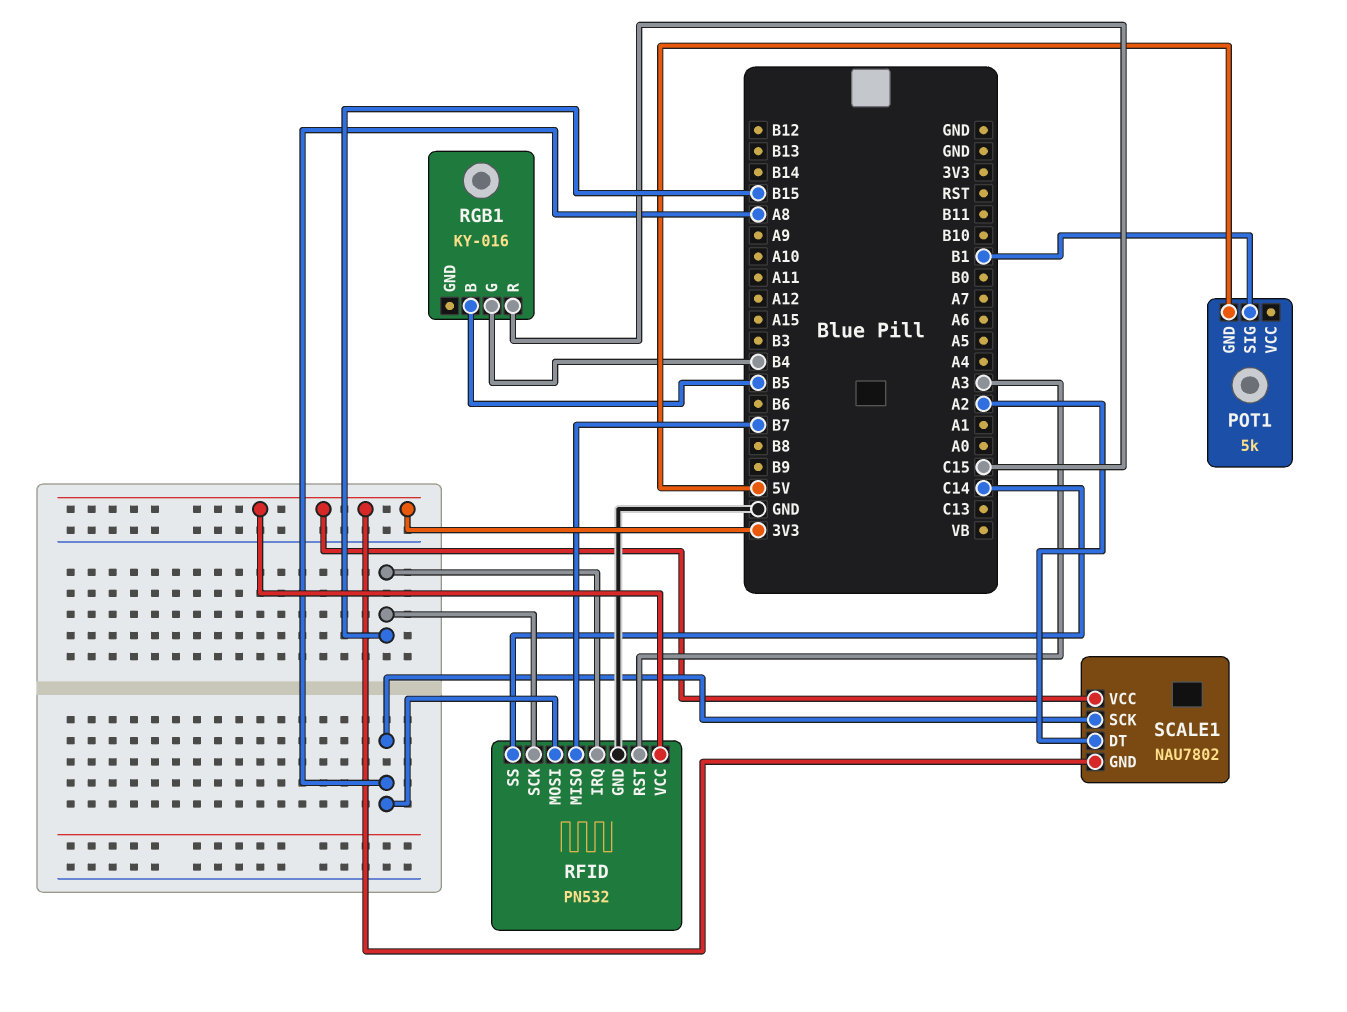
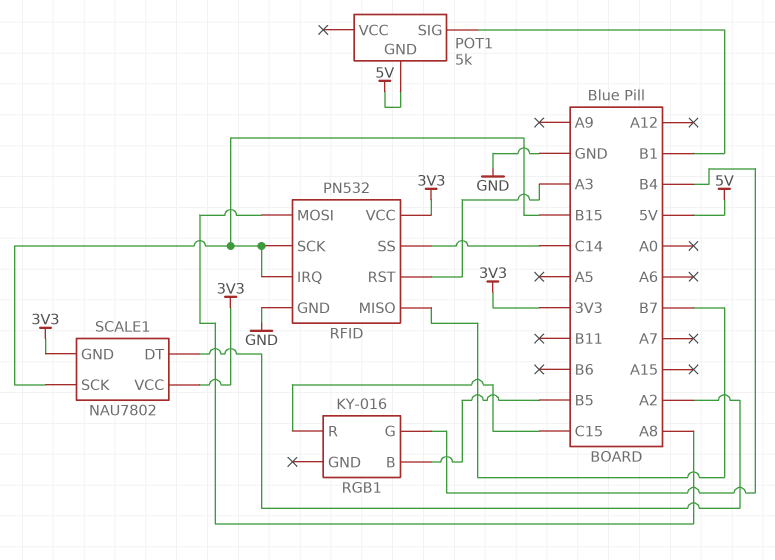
SCALE1 pin SCK: A8 -> B15

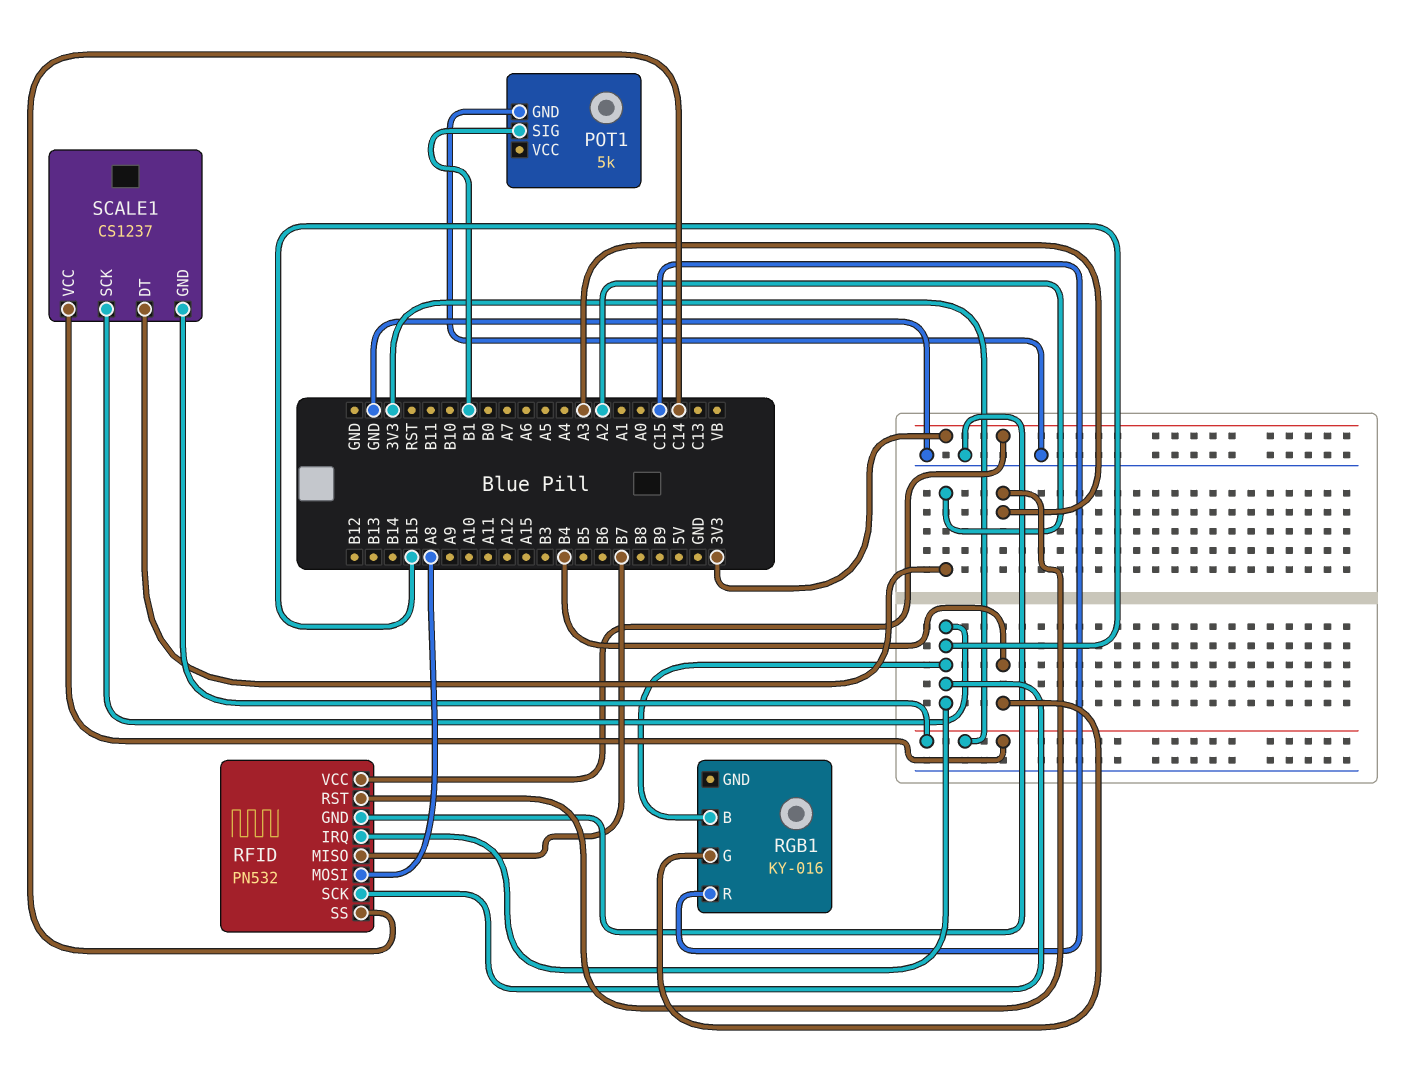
POT1 pin GND: 5V -> GND
RGB1 pin B: B5 -> B15
SCALE1: NAU7802 -> CS1237

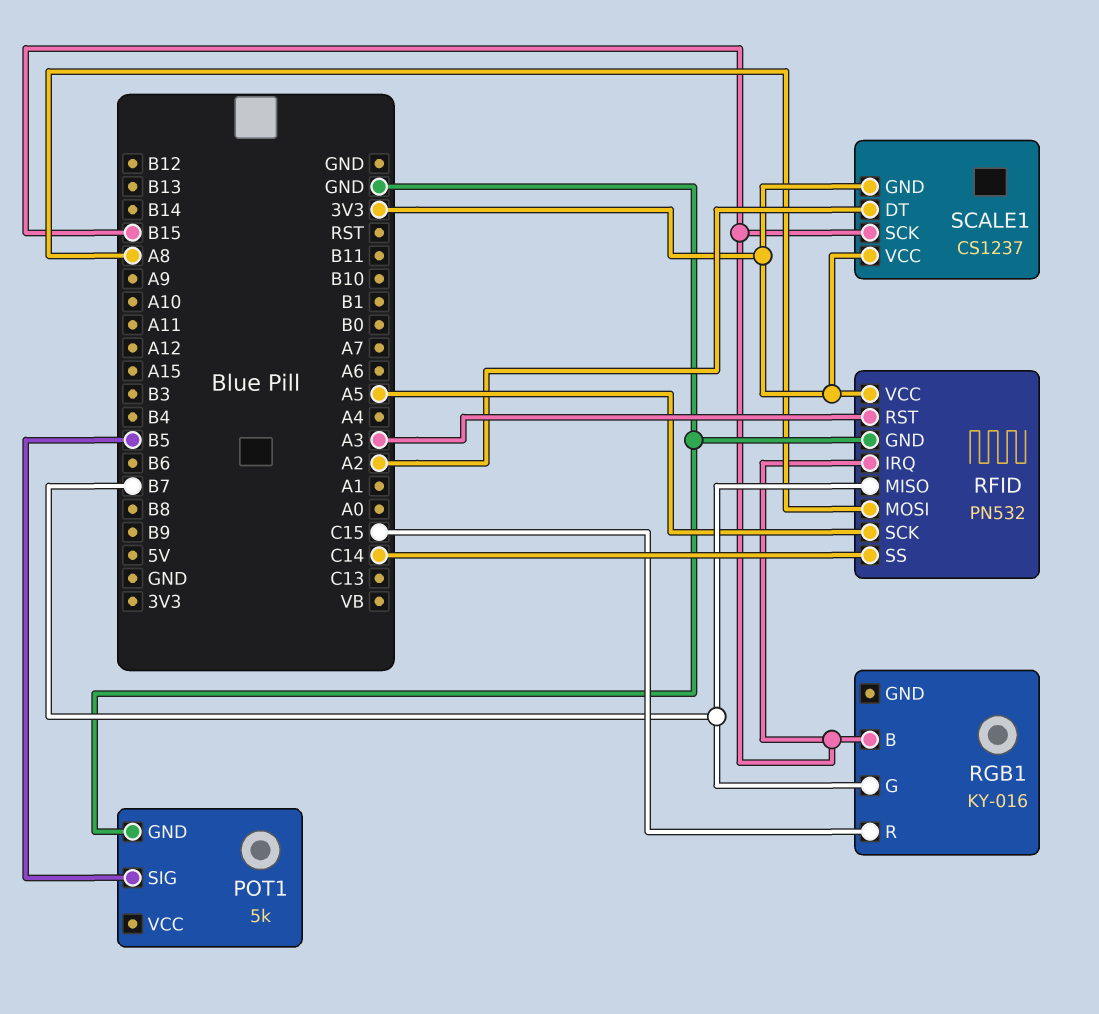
POT1 pin SIG: B1 -> B5
RFID pin SCK: B15 -> A5
RGB1 pin G: B4 -> B7

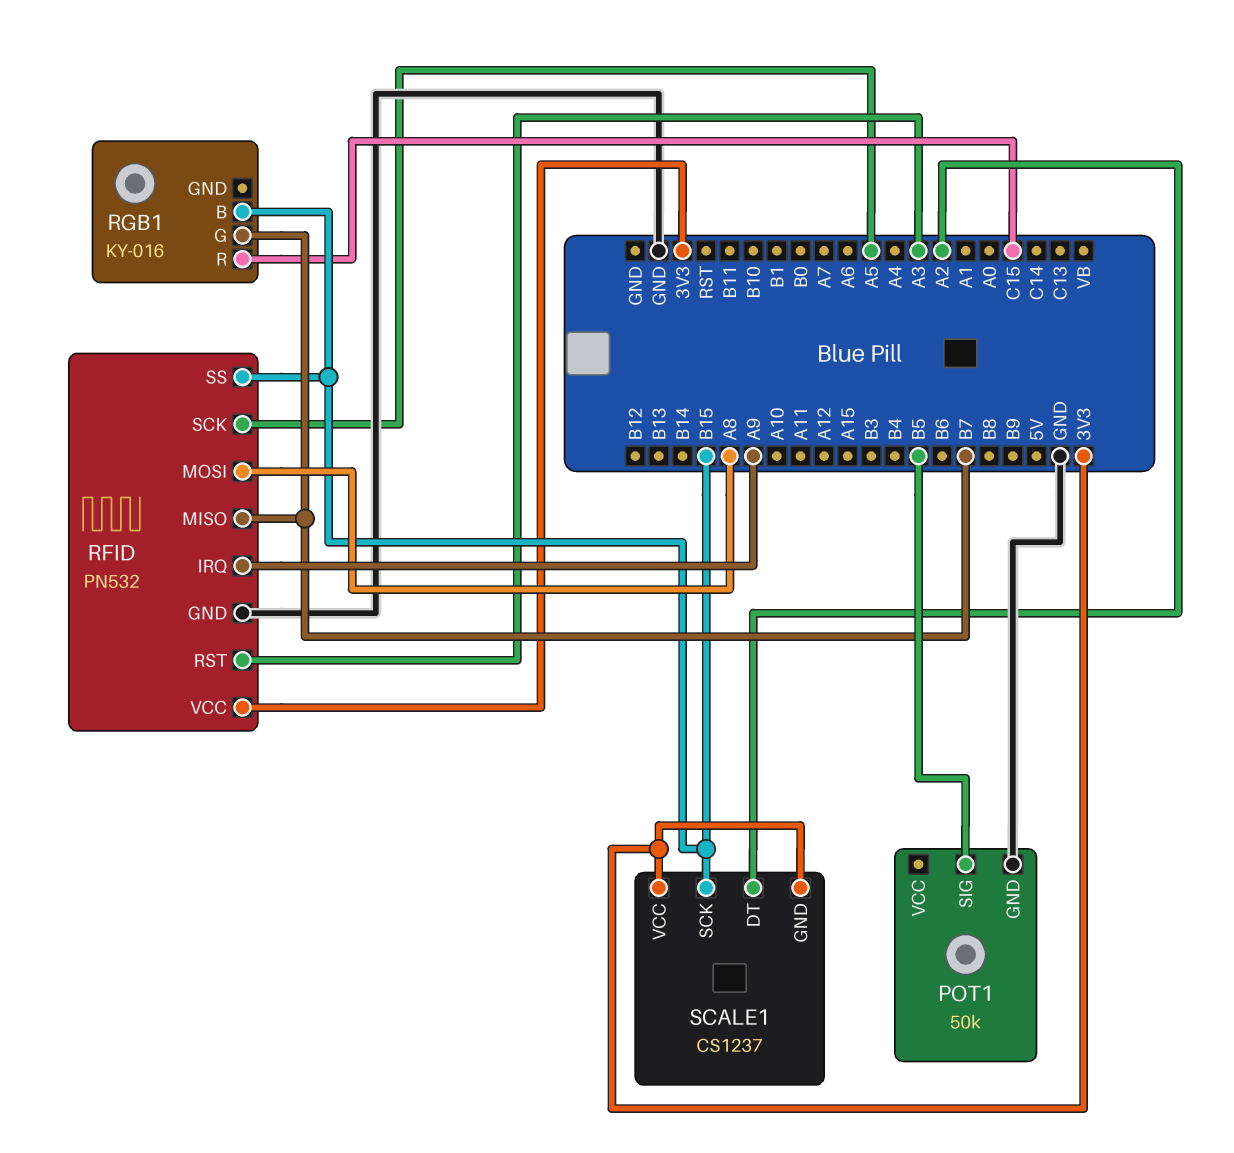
POT1: 5k -> 50k
RFID pin IRQ: B15 -> A9
RFID pin SS: C14 -> B15

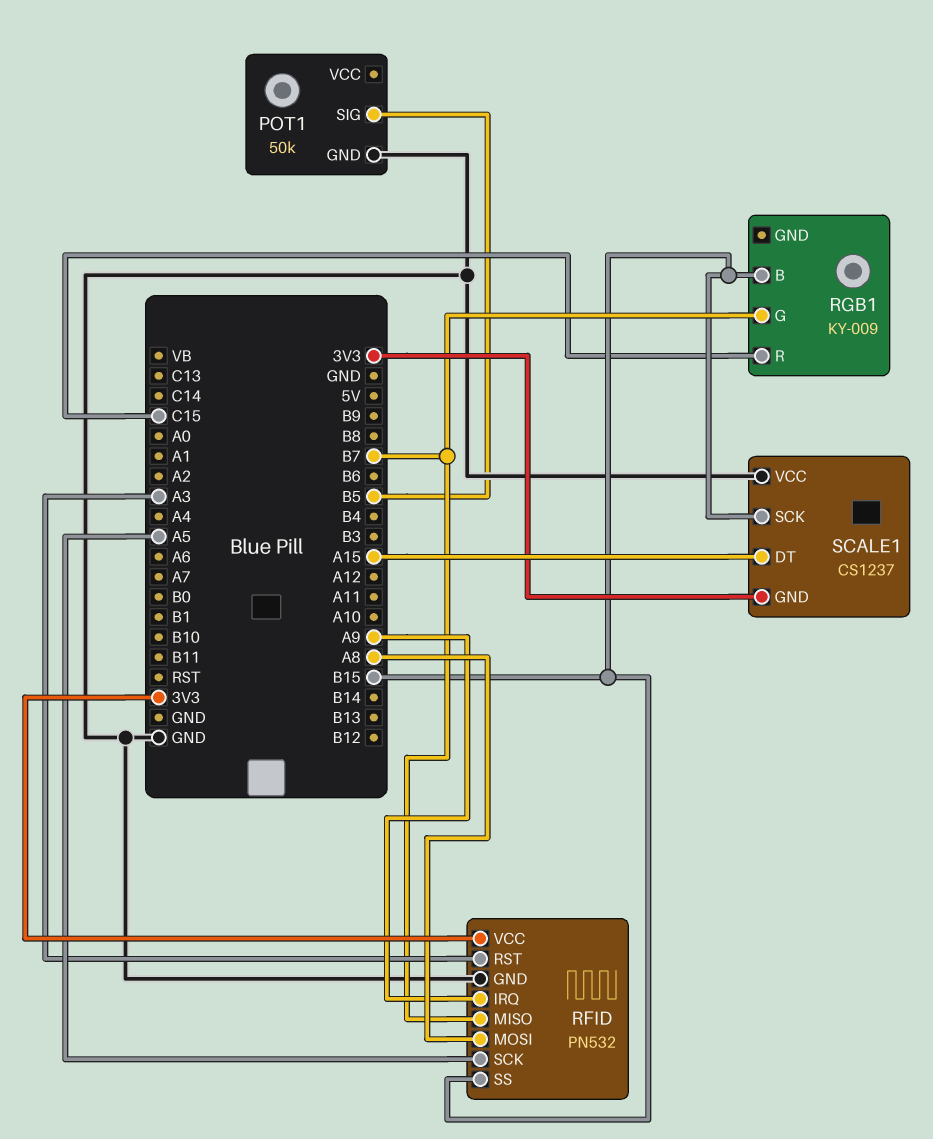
RGB1: KY-016 -> KY-009
SCALE1 pin DT: A2 -> A15
SCALE1 pin VCC: 3V3 -> GND

